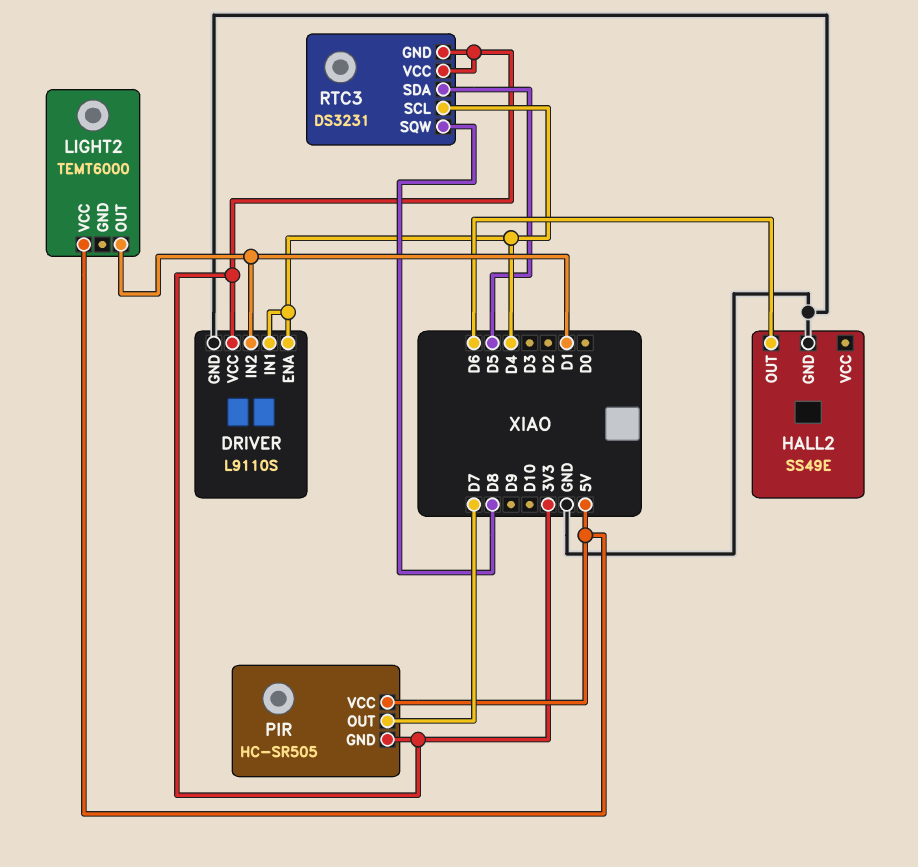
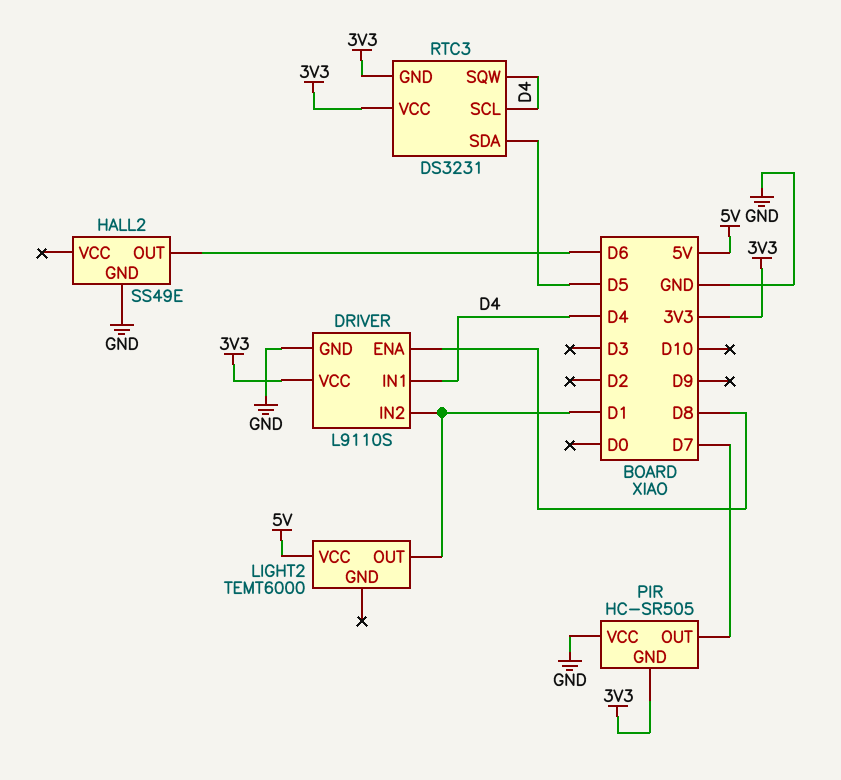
DRIVER pin ENA: D4 -> D8
PIR pin VCC: 5V -> GND
RTC3 pin SQW: D8 -> D4

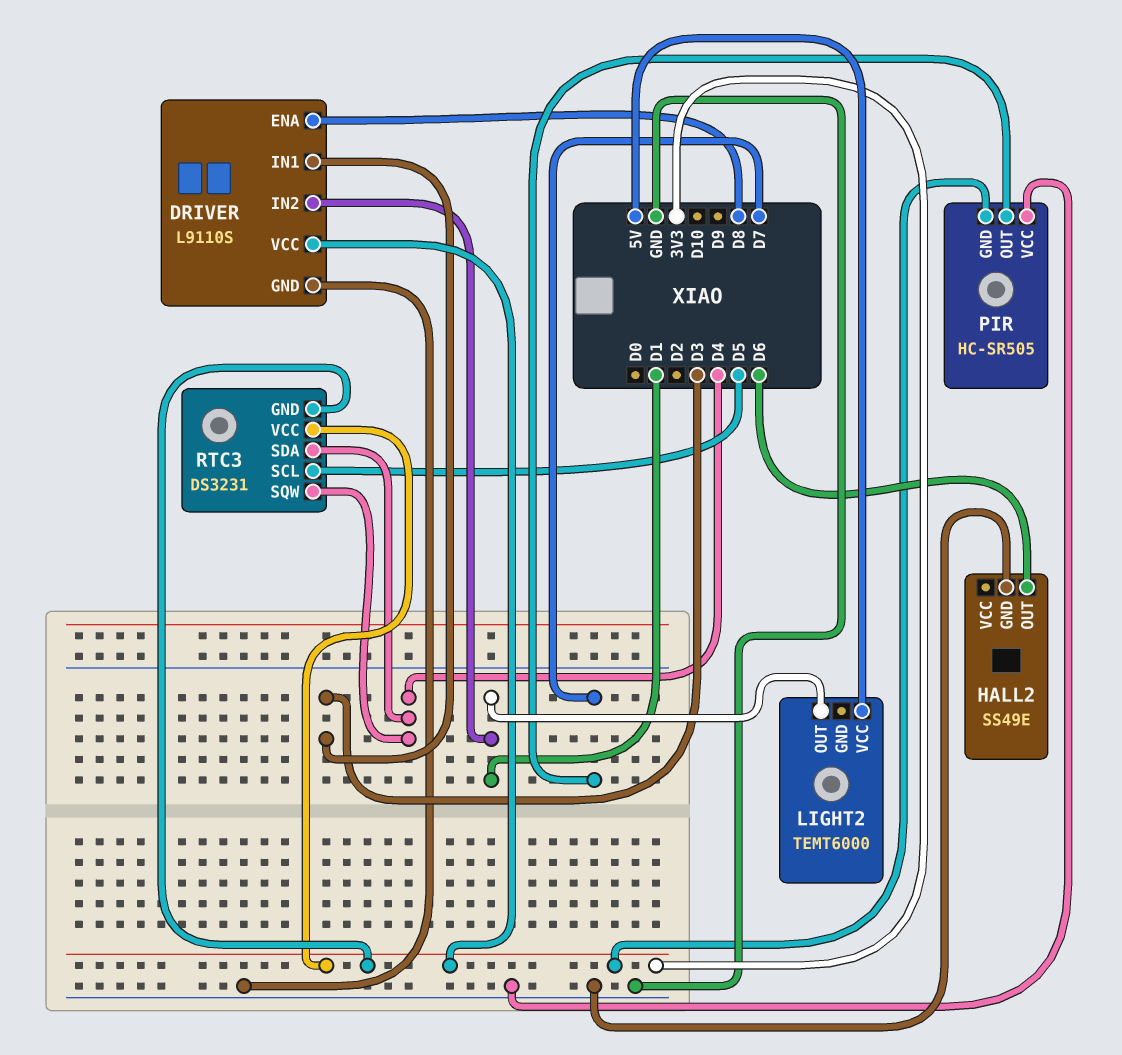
DRIVER pin IN1: D4 -> D3
RTC3 pin SCL: D4 -> D5
RTC3 pin SDA: D5 -> D4

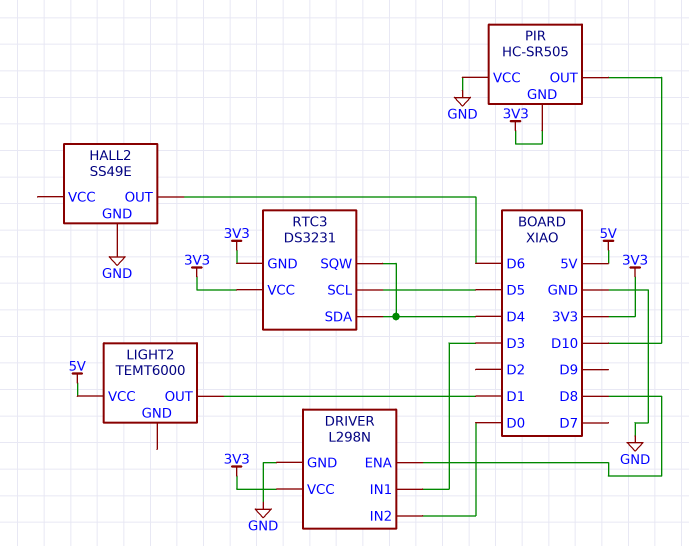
DRIVER: L9110S -> L298N
DRIVER pin IN2: D1 -> D0
PIR pin OUT: D7 -> D10

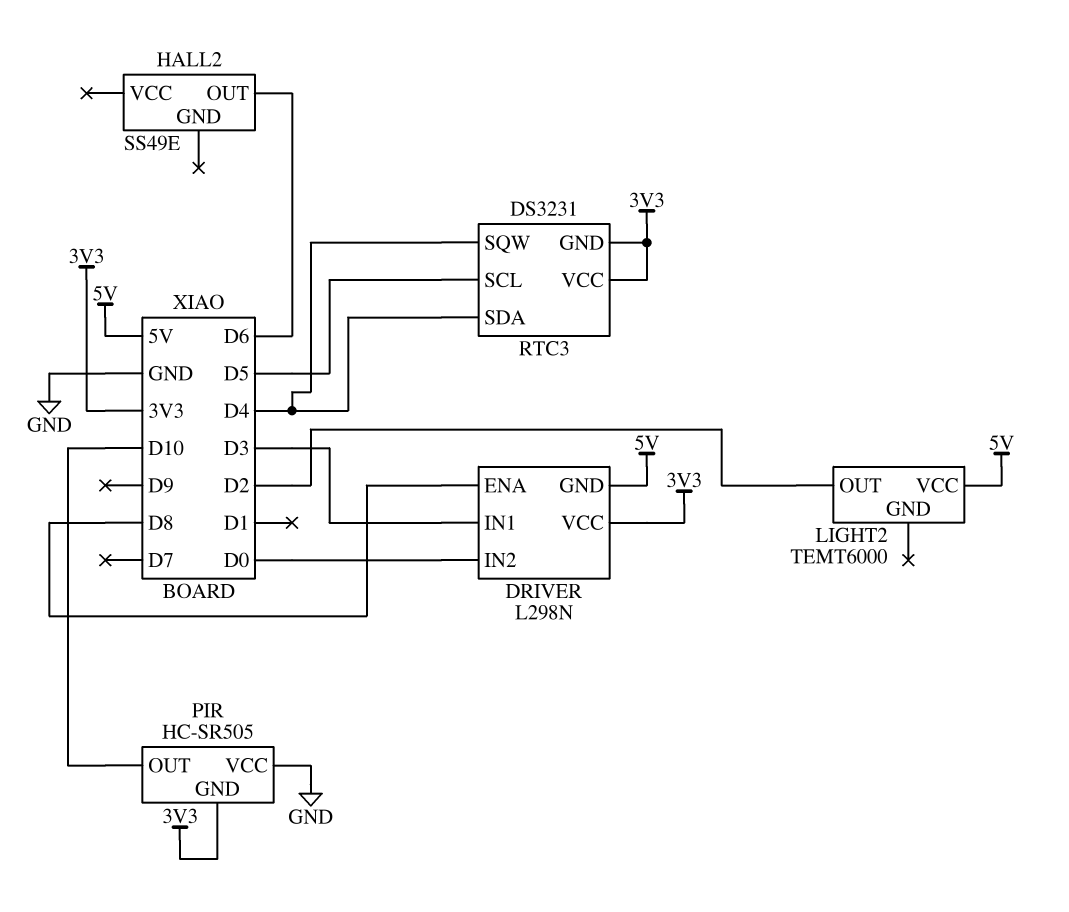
DRIVER pin GND: GND -> 5V
HALL2 pin GND: GND -> none
LIGHT2 pin OUT: D1 -> D2

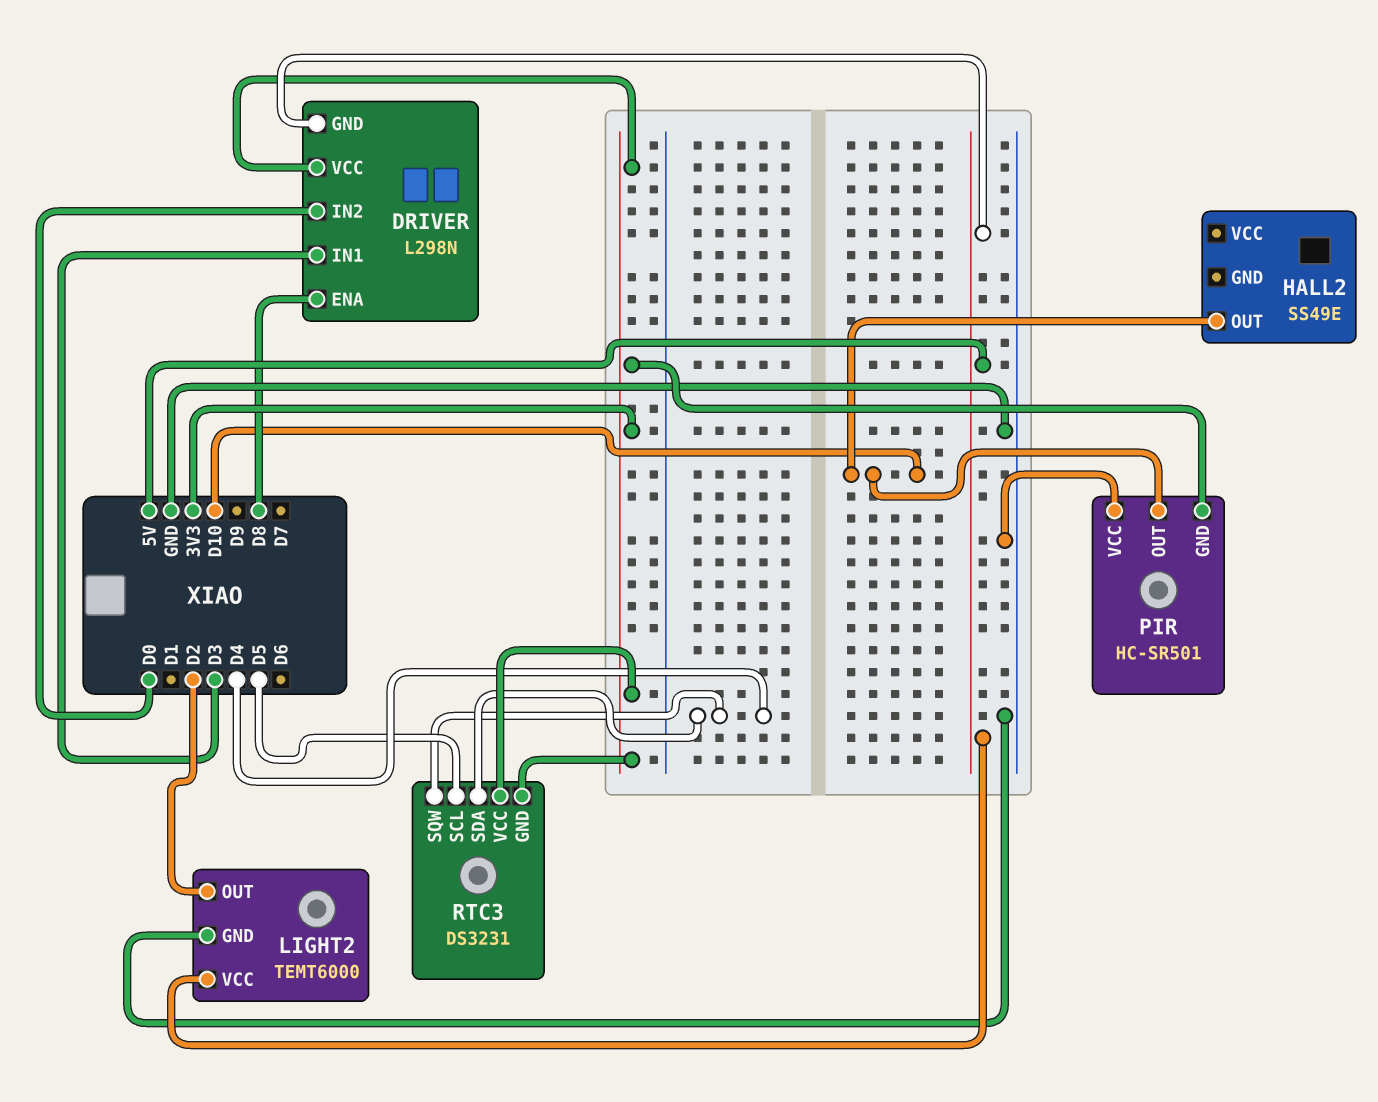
HALL2 pin OUT: D6 -> D10
LIGHT2 pin GND: none -> GND
PIR: HC-SR505 -> HC-SR501

